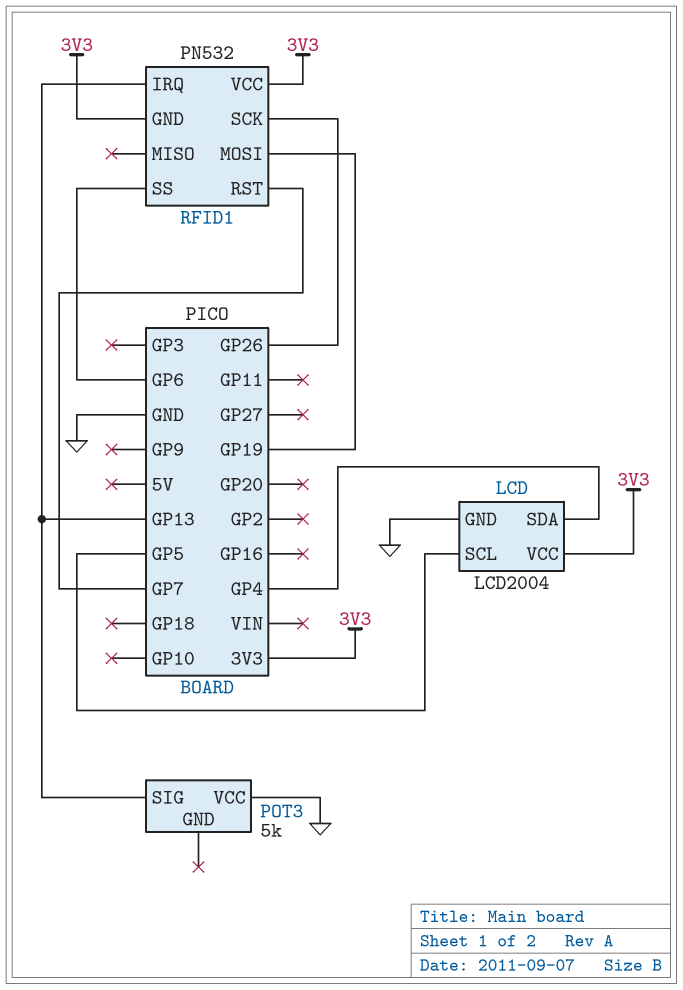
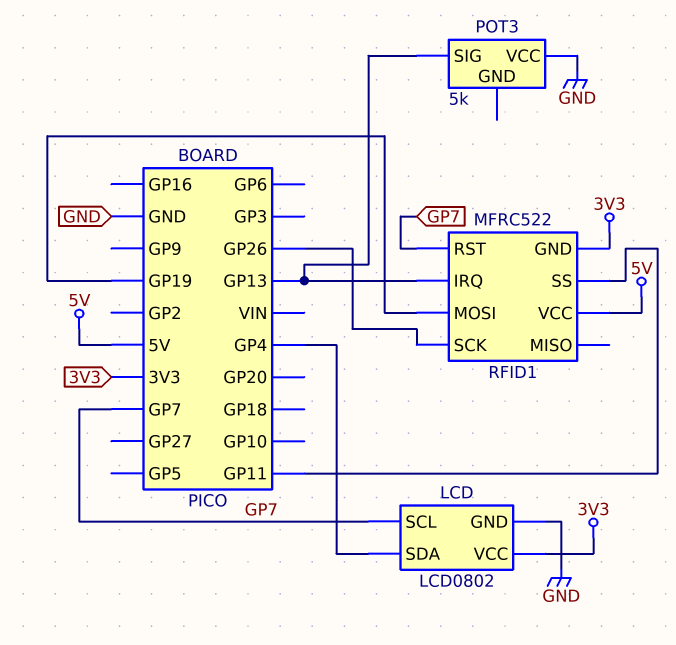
LCD: LCD2004 -> LCD0802
LCD pin SCL: GP5 -> GP7
RFID1: PN532 -> MFRC522
RFID1 pin SS: GP6 -> GP11
RFID1 pin VCC: 3V3 -> 5V

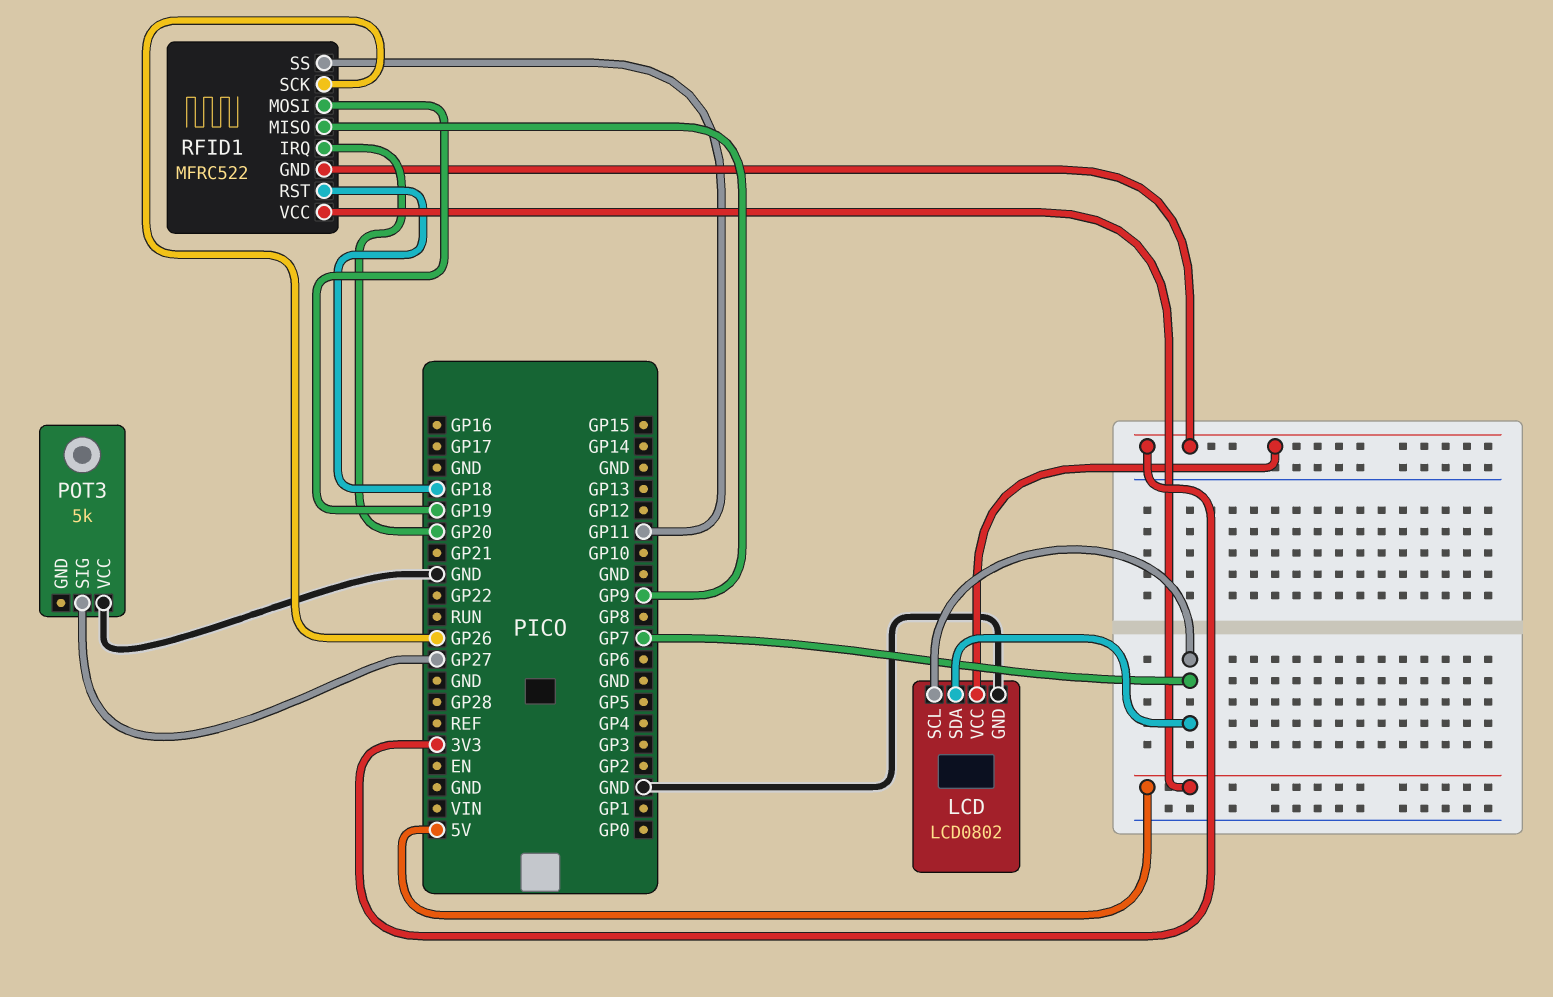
LCD pin SDA: GP4 -> GP7
POT3 pin SIG: GP13 -> GP27
RFID1 pin IRQ: GP13 -> GP20
RFID1 pin MISO: none -> GP9
RFID1 pin RST: GP7 -> GP18

